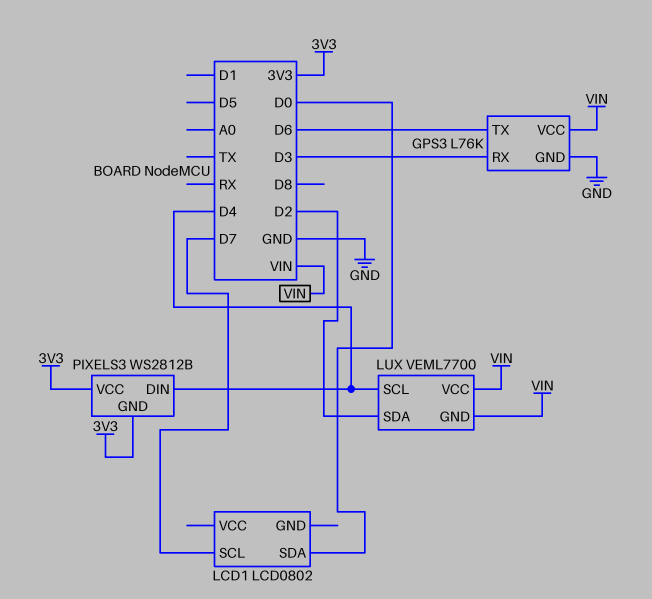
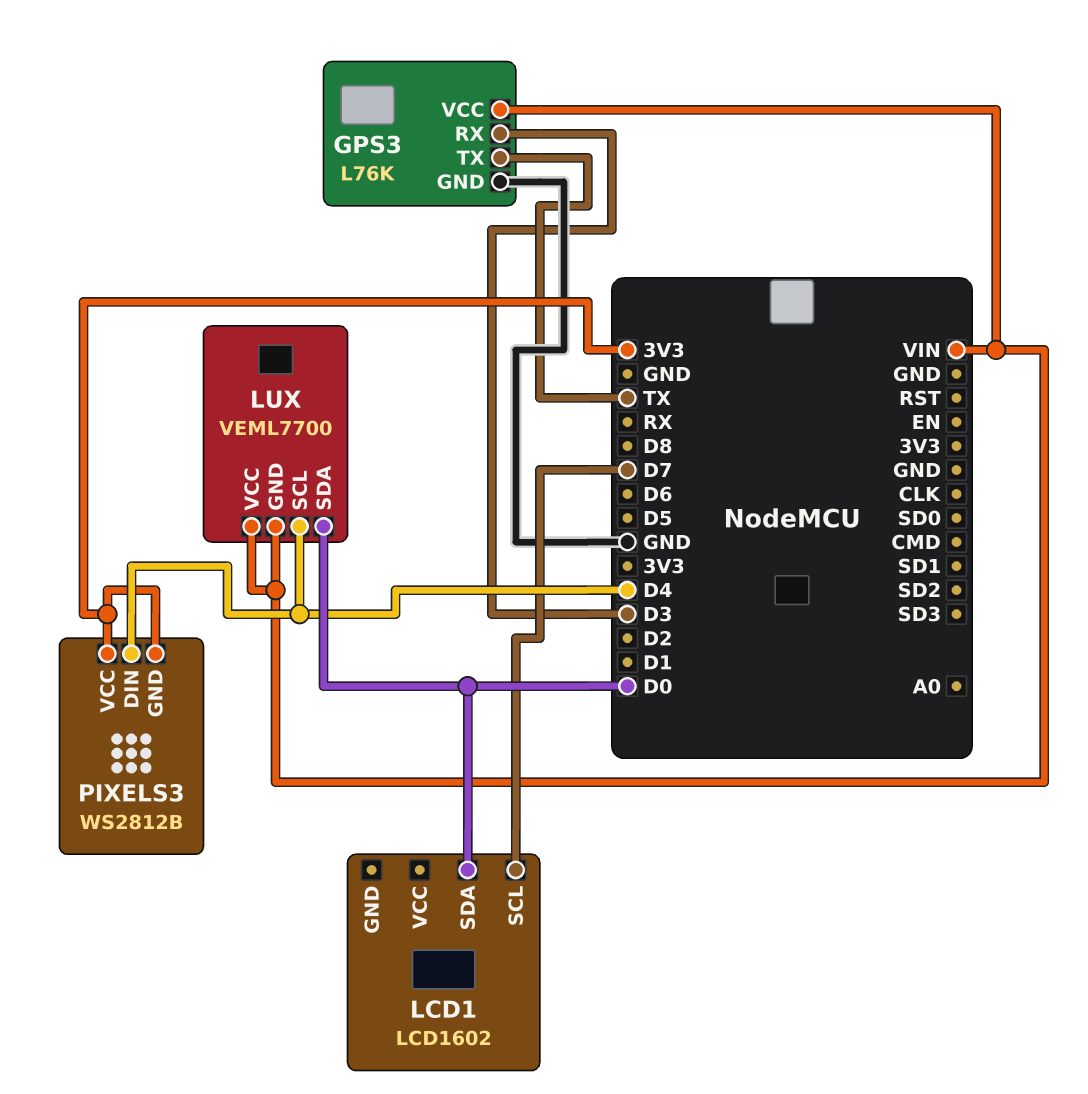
GPS3 pin TX: D6 -> TX
LCD1: LCD0802 -> LCD1602
LUX pin SDA: D2 -> D0

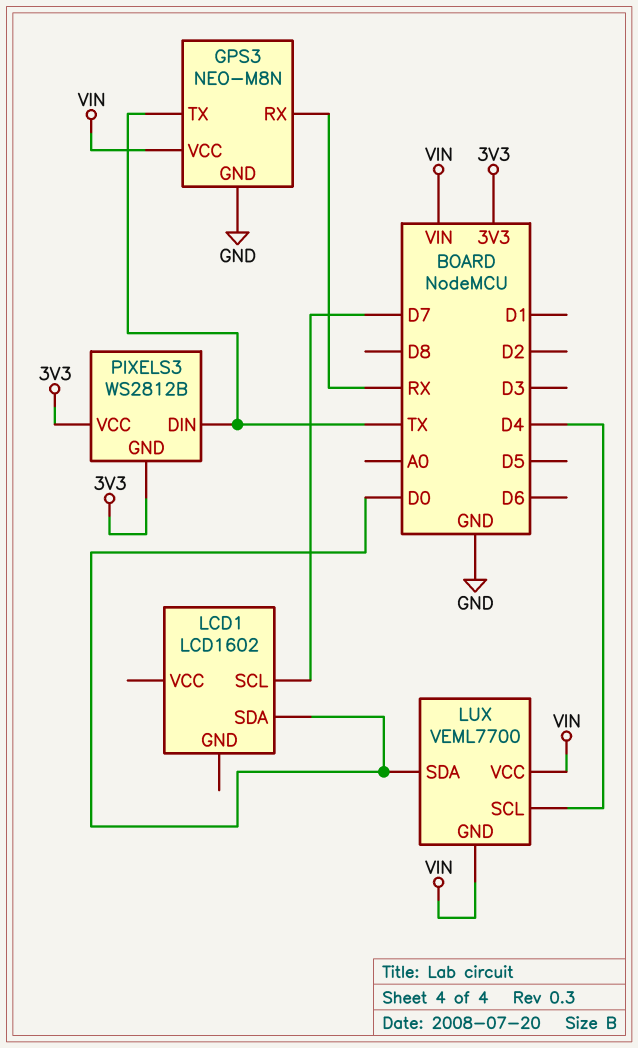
GPS3: L76K -> NEO-M8N
GPS3 pin RX: D3 -> RX
PIXELS3 pin DIN: D4 -> TX

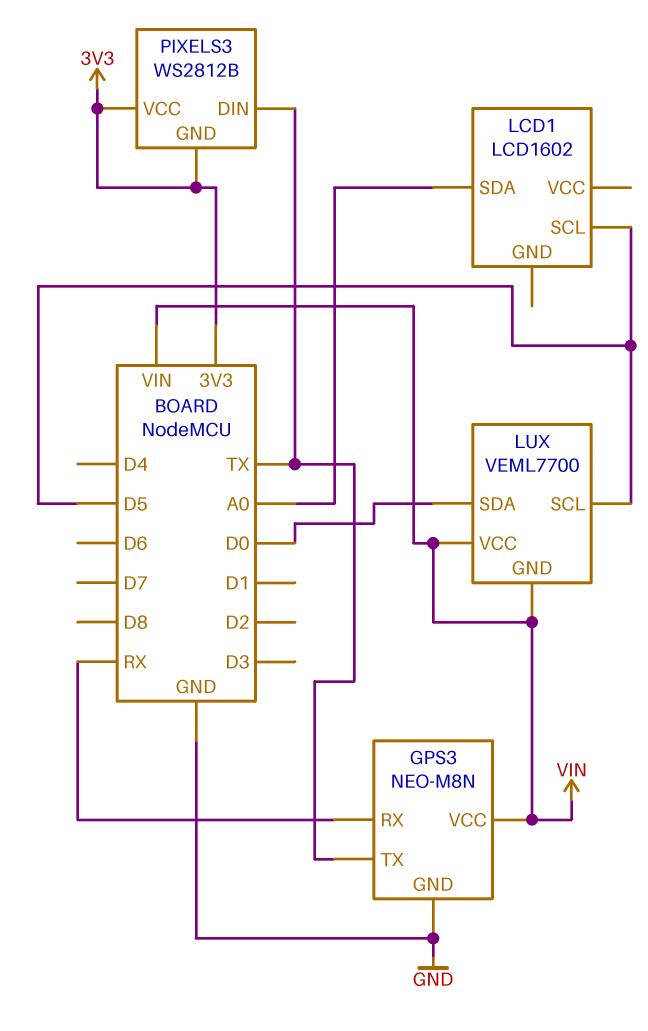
LCD1 pin SCL: D7 -> D5
LCD1 pin SDA: D0 -> A0
LUX pin SCL: D4 -> D5

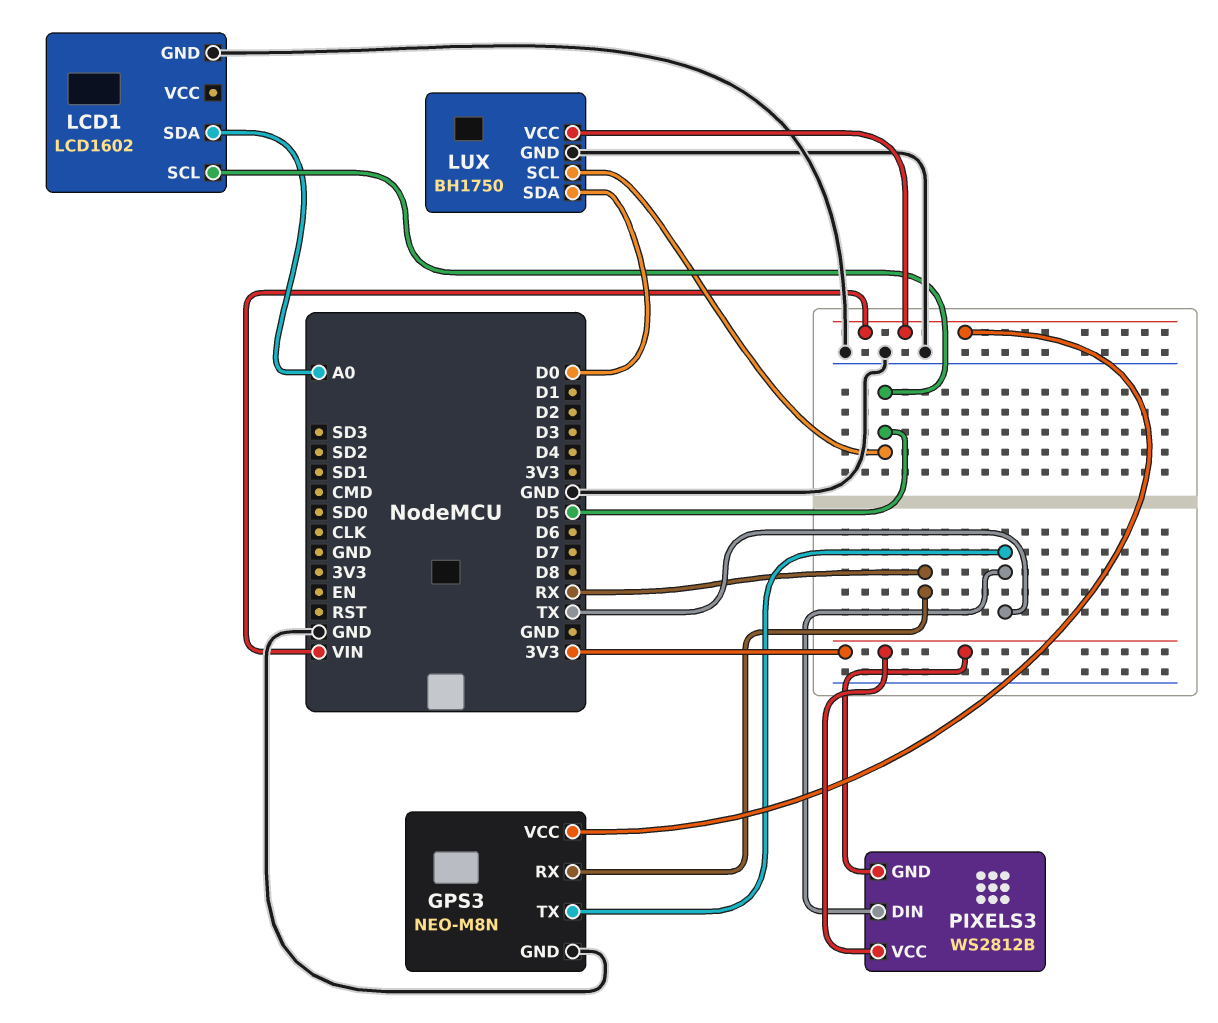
LCD1 pin GND: none -> GND
LUX: VEML7700 -> BH1750
LUX pin GND: VIN -> GND

